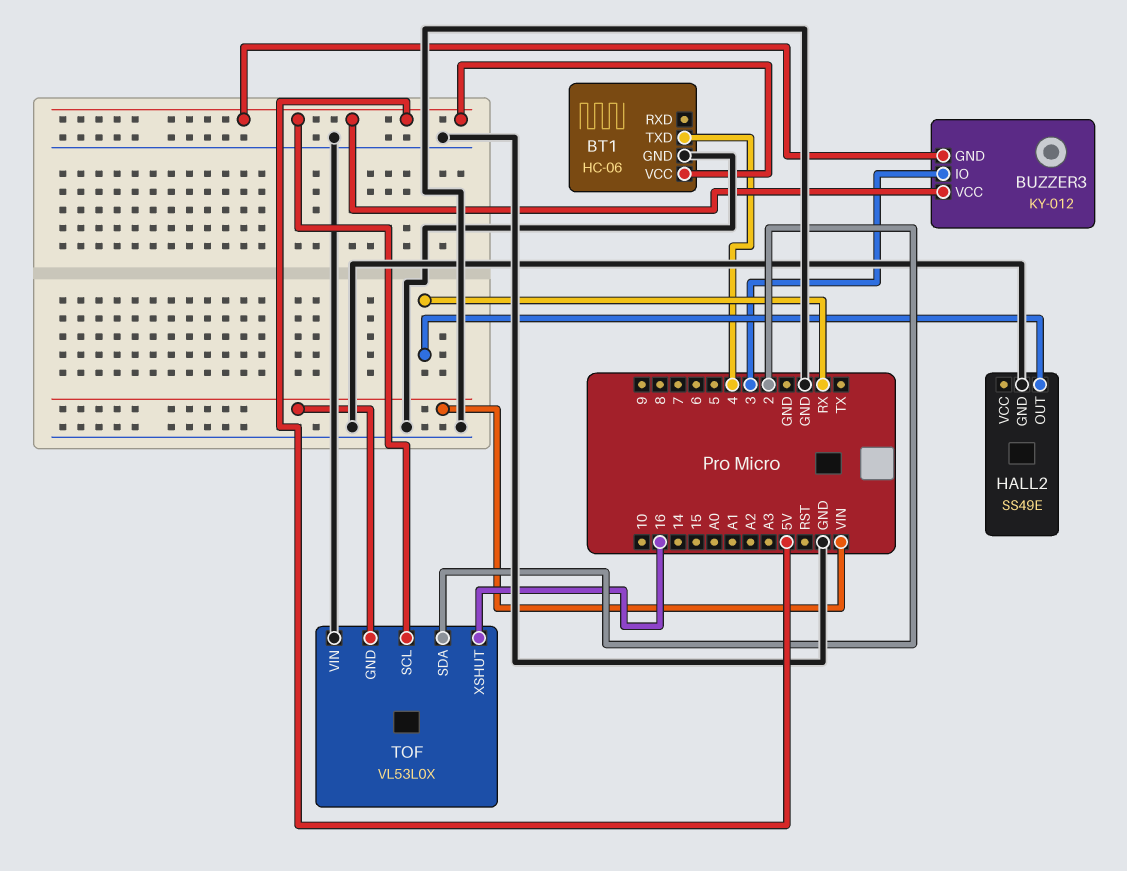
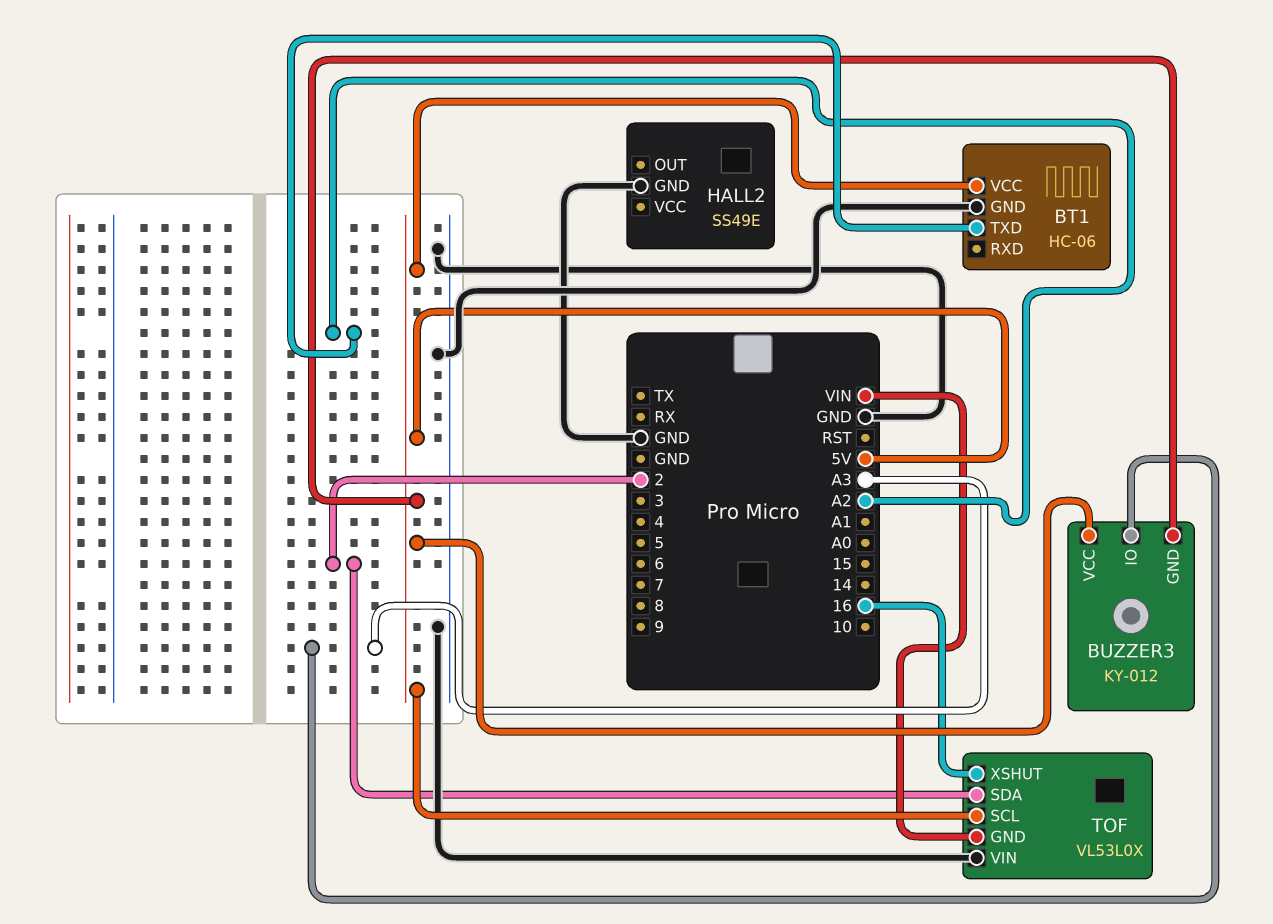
BT1 pin TXD: 4 -> A2
BUZZER3 pin IO: 3 -> A3
HALL2 pin OUT: RX -> none

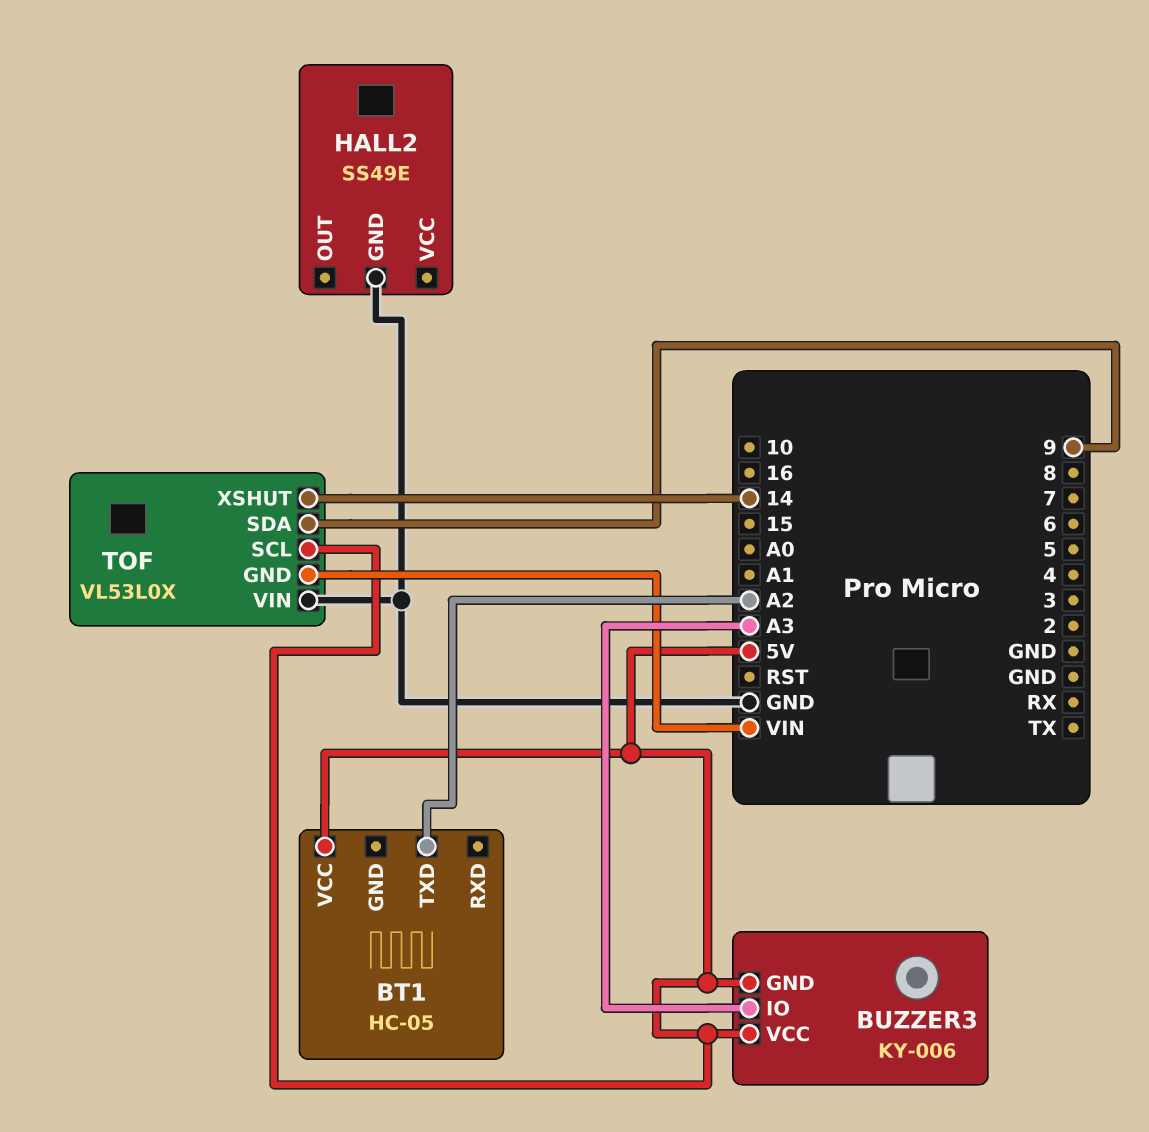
BT1: HC-06 -> HC-05
BT1 pin GND: GND -> none
BUZZER3: KY-012 -> KY-006
TOF pin SDA: 2 -> 9
TOF pin XSHUT: 16 -> 14

